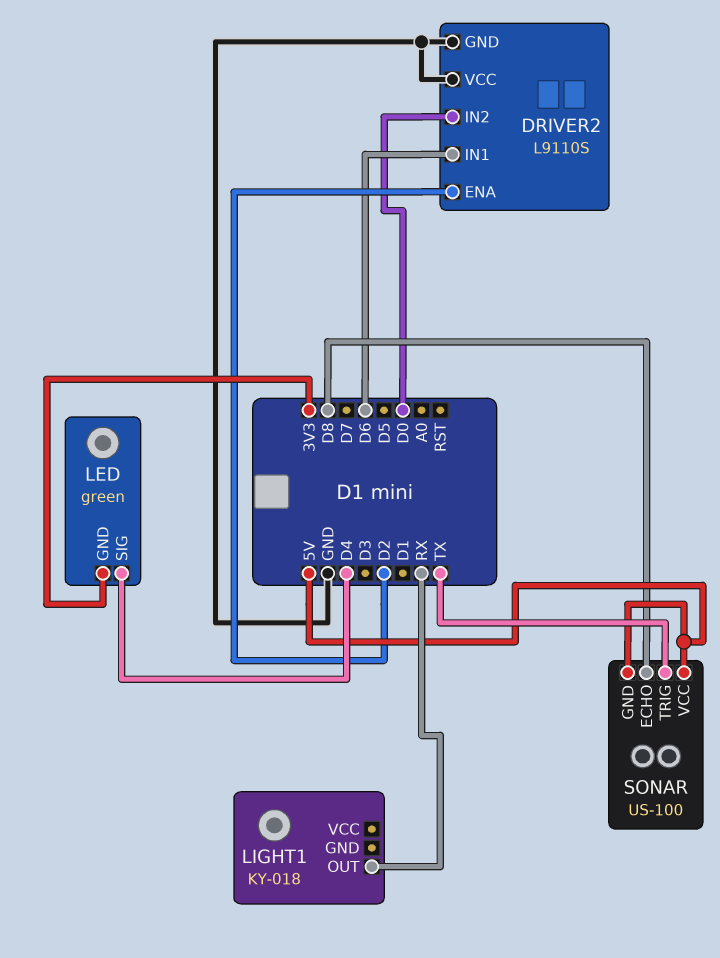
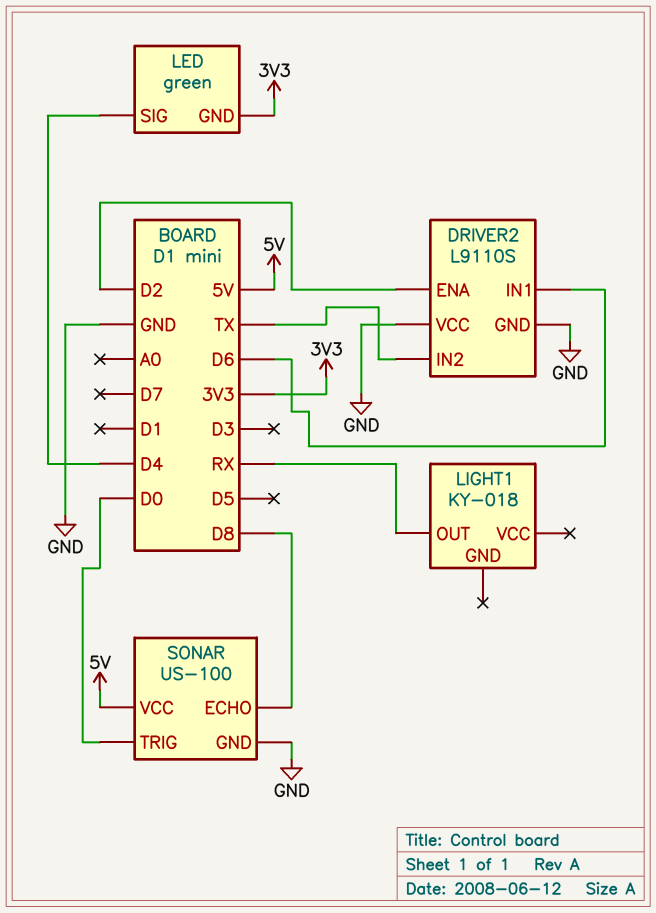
DRIVER2 pin IN2: D0 -> TX
SONAR pin GND: 5V -> GND
SONAR pin TRIG: TX -> D0

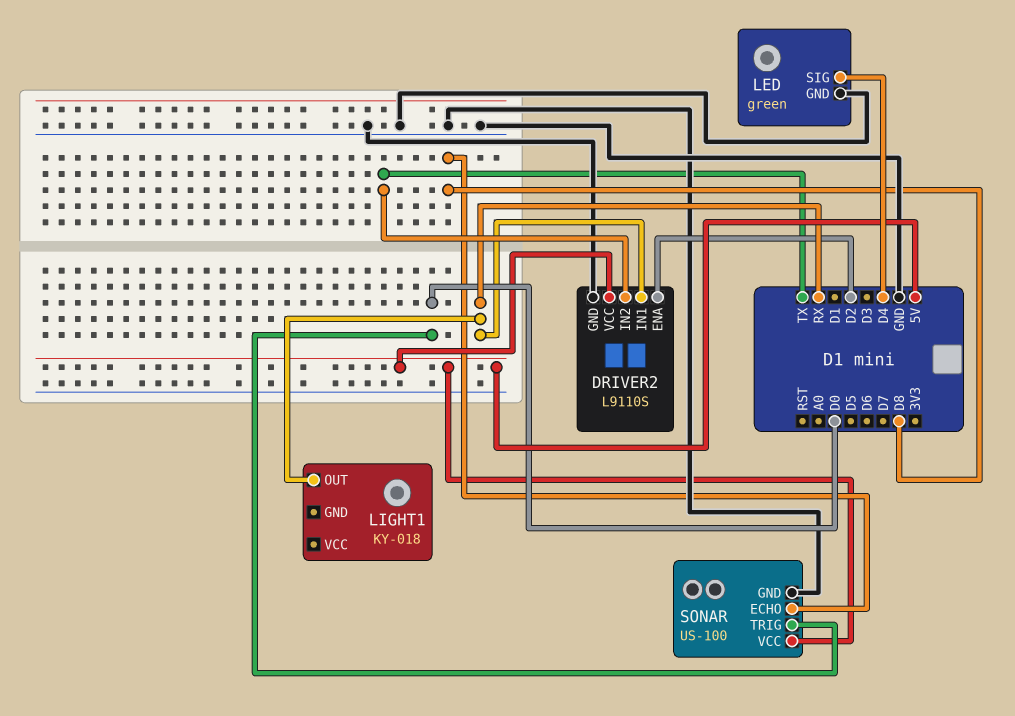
DRIVER2 pin IN1: D6 -> RX
DRIVER2 pin VCC: GND -> 5V
LED pin GND: 3V3 -> GND

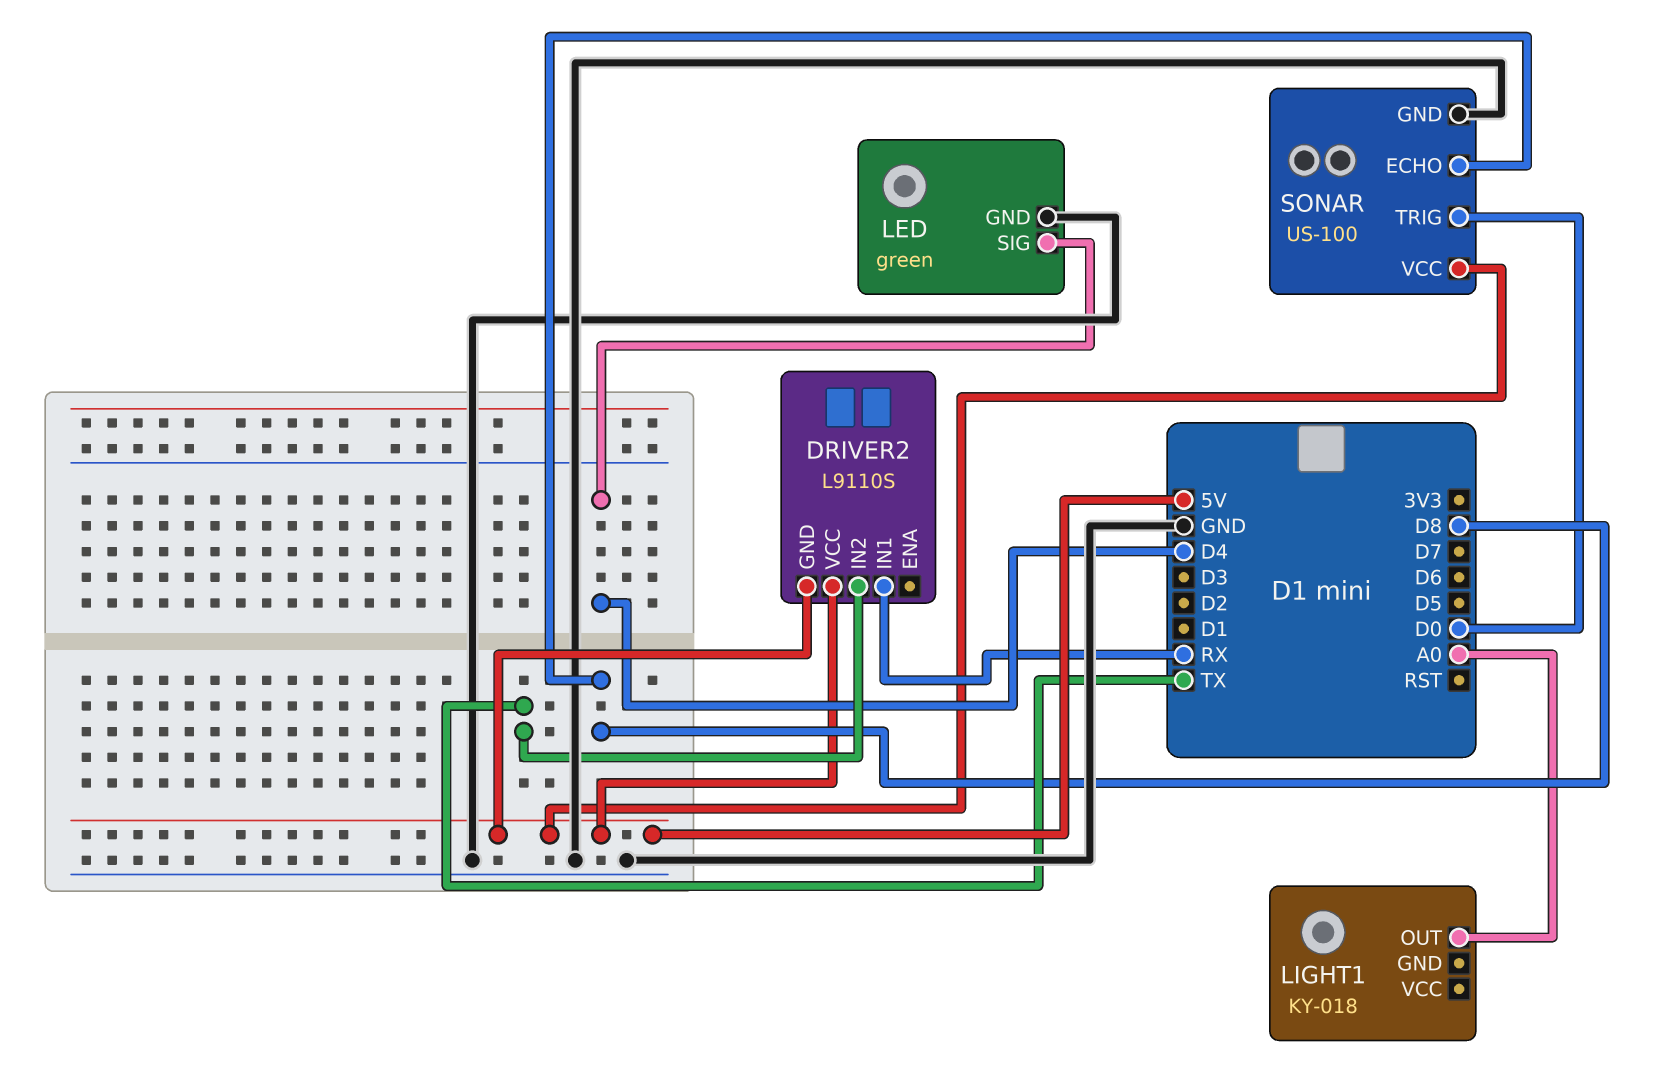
DRIVER2 pin ENA: D2 -> none
DRIVER2 pin GND: GND -> 5V
LIGHT1 pin OUT: RX -> A0

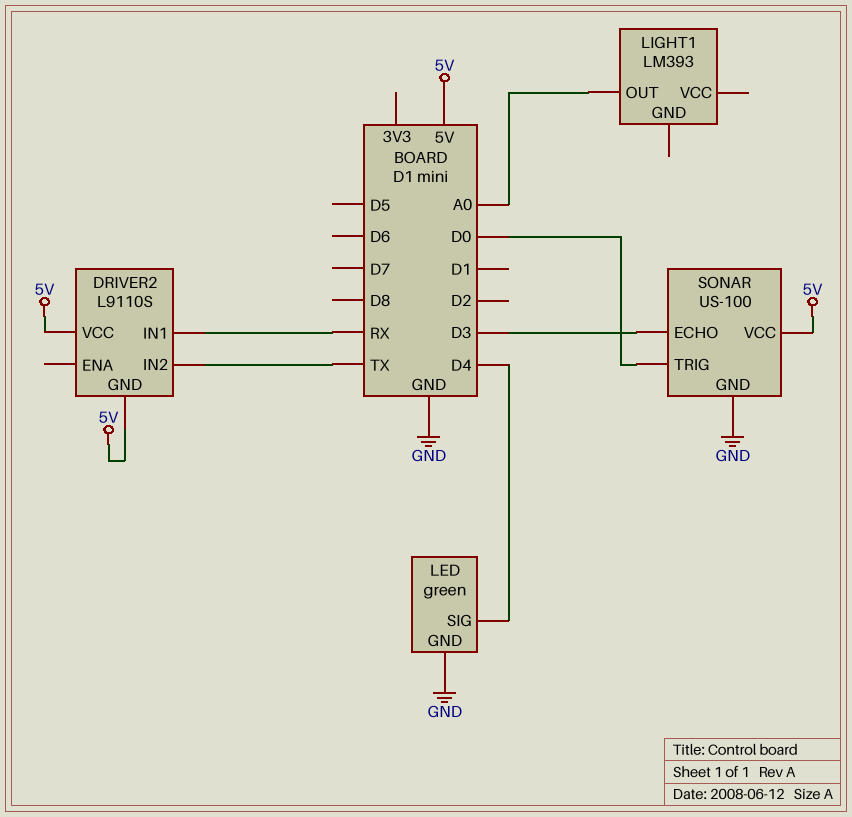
LIGHT1: KY-018 -> LM393
SONAR pin ECHO: D8 -> D3

